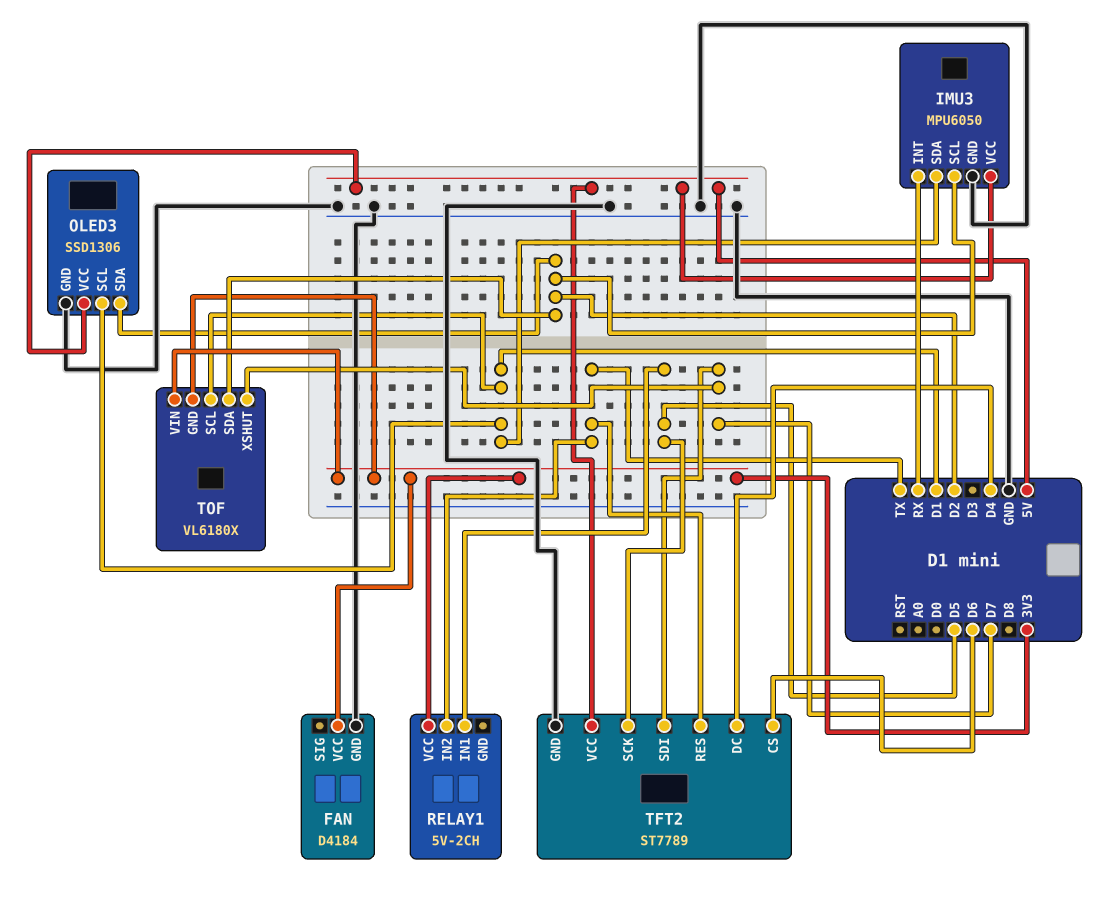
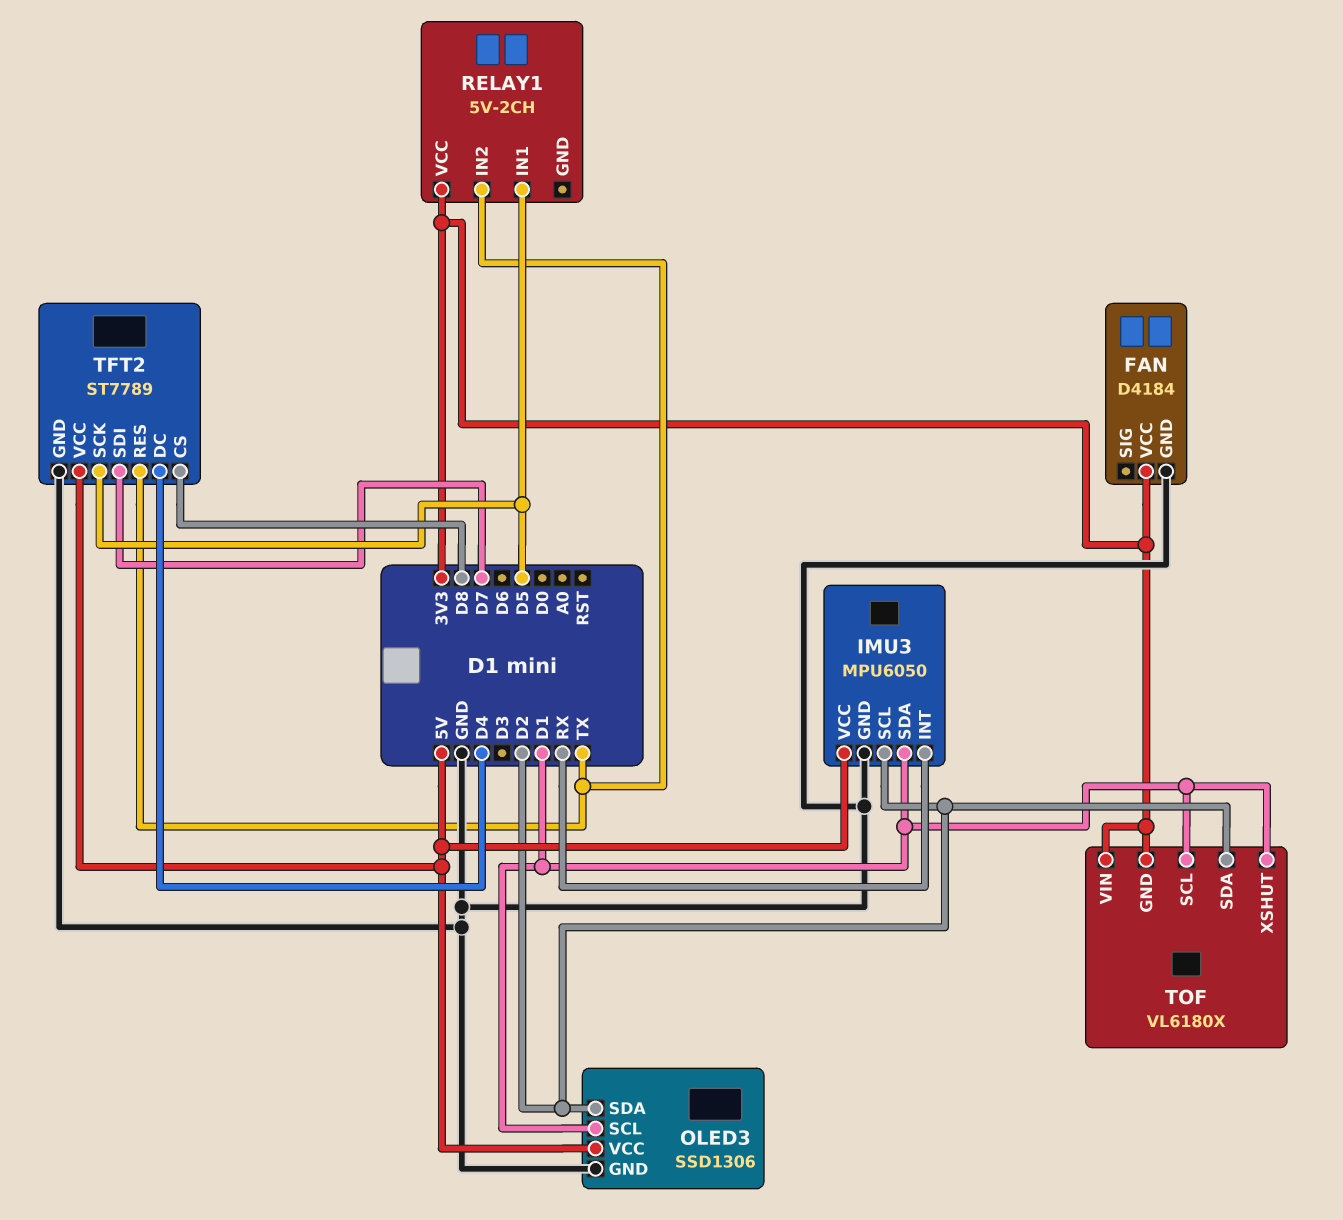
TFT2 pin CS: D6 -> D8
TOF pin XSHUT: D7 -> D1

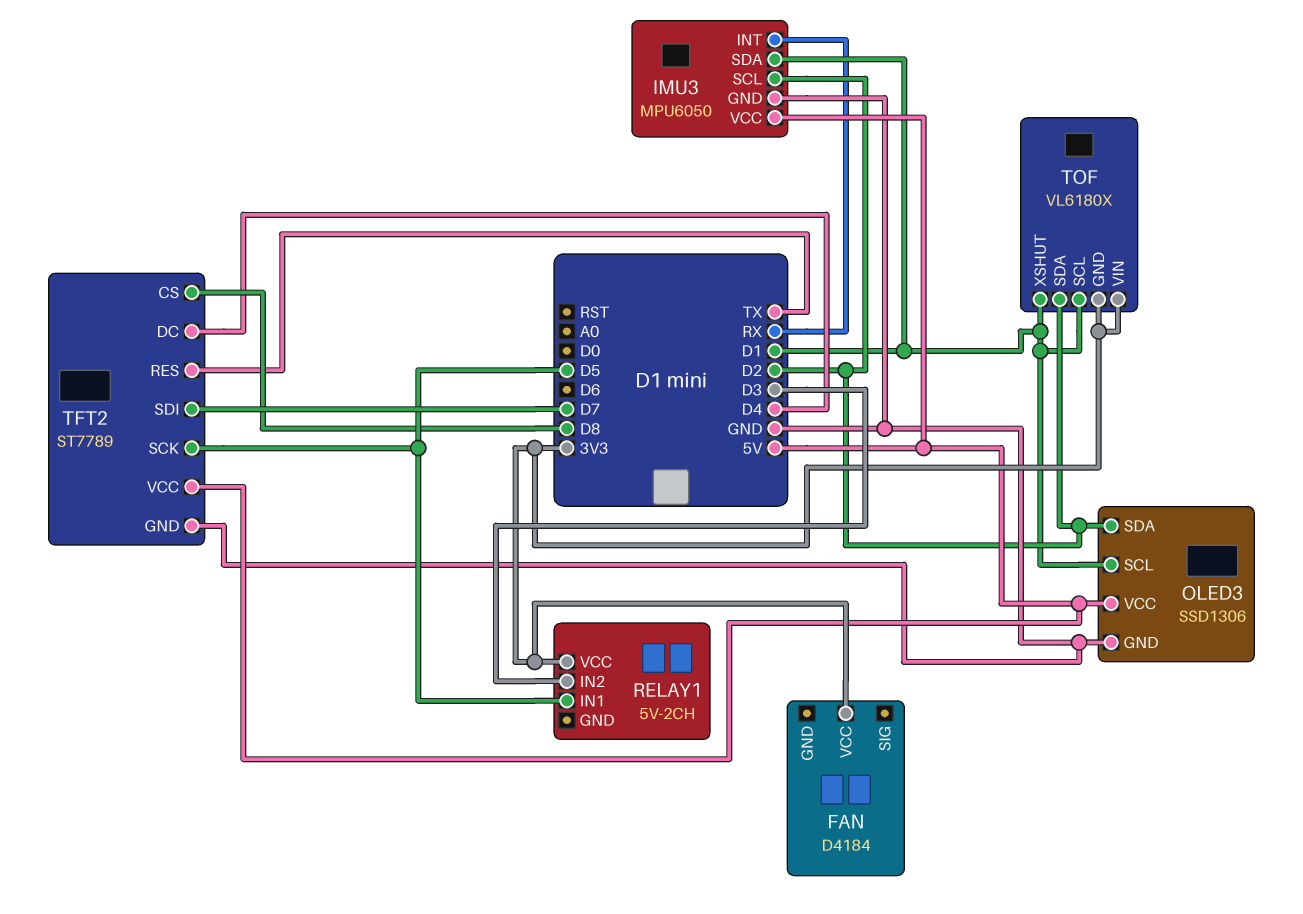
FAN pin GND: GND -> none
RELAY1 pin IN2: TX -> D3

